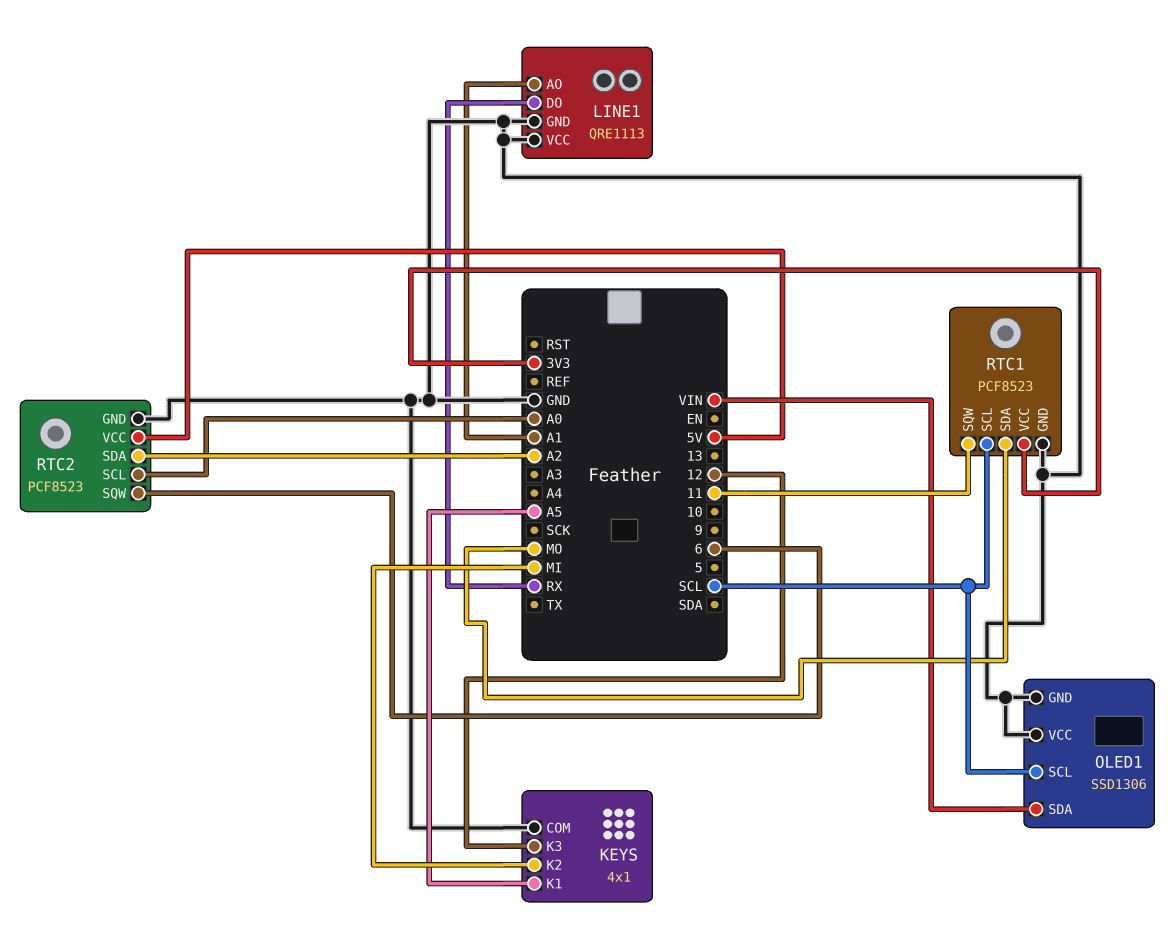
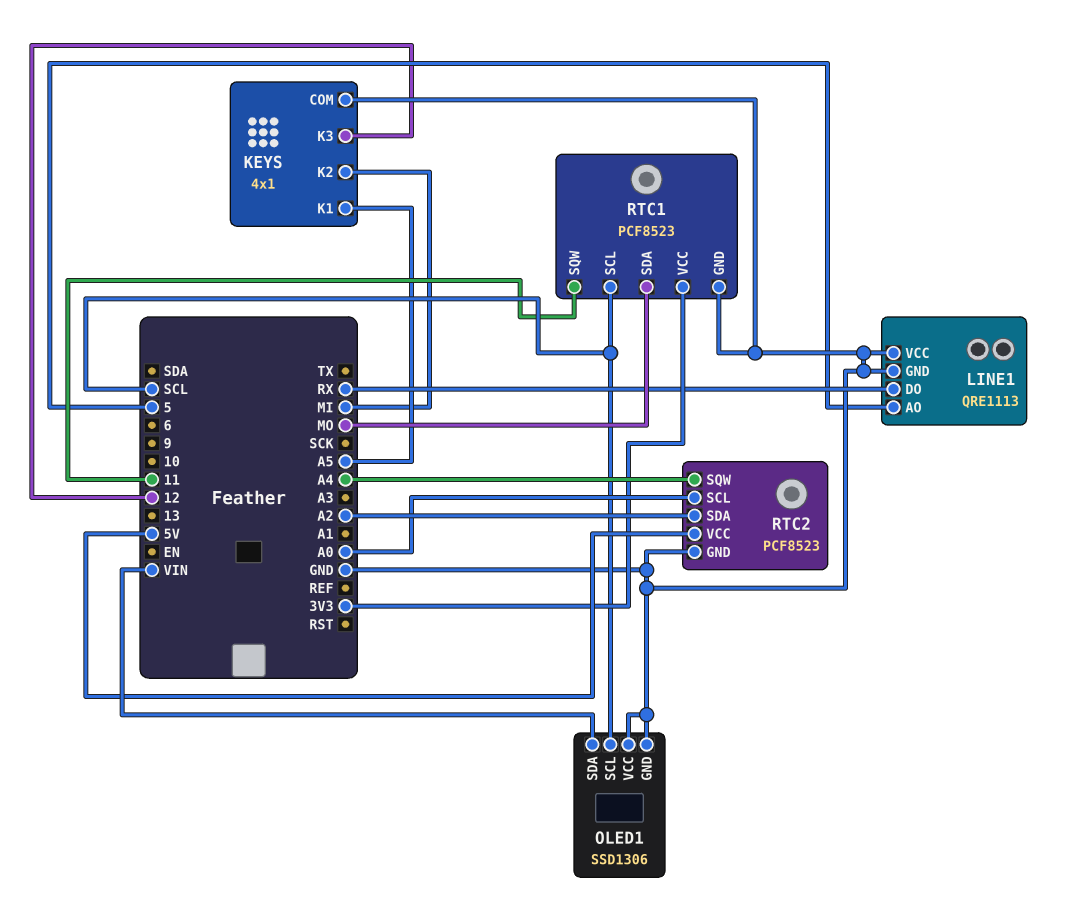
LINE1 pin AO: A1 -> 5
RTC2 pin SQW: 6 -> A4

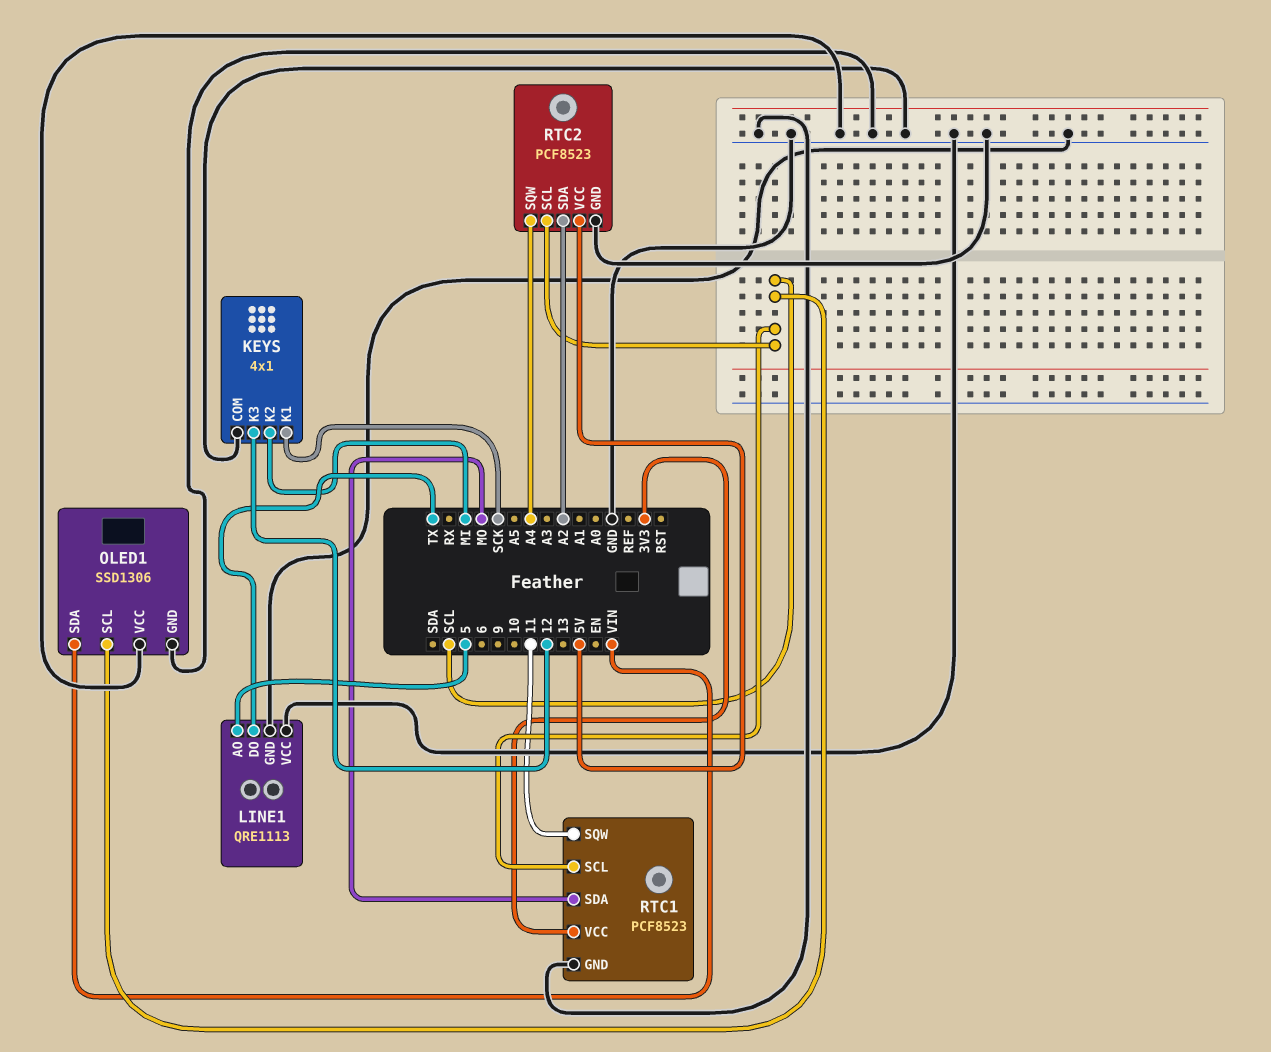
KEYS pin K1: A5 -> SCK
LINE1 pin DO: RX -> TX
RTC2 pin SCL: A0 -> SCL

